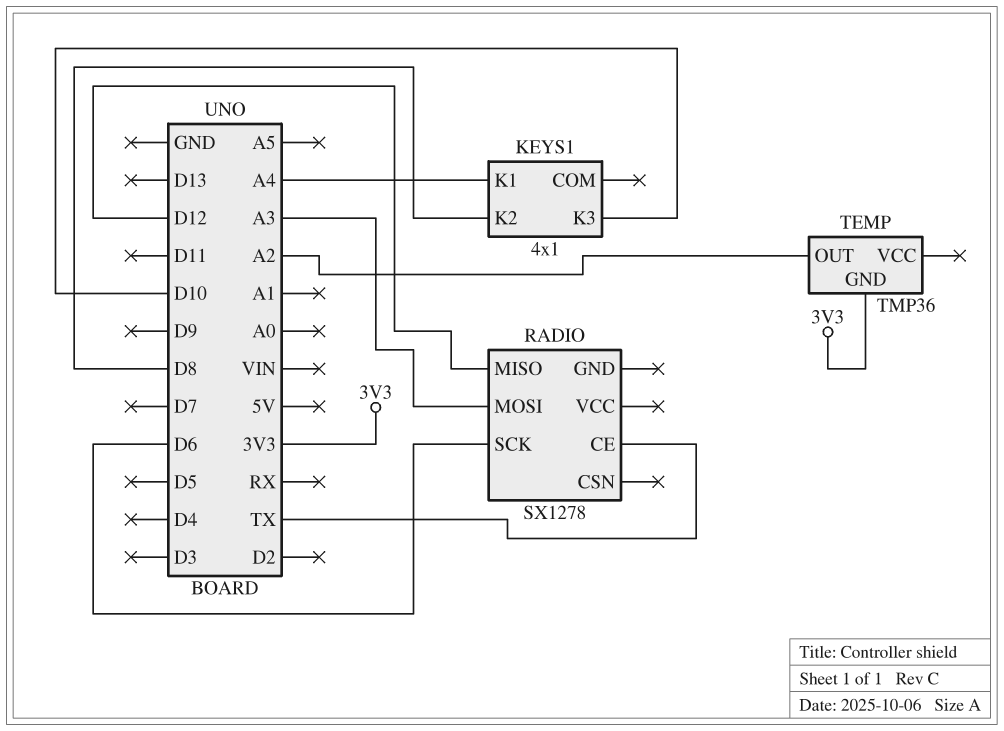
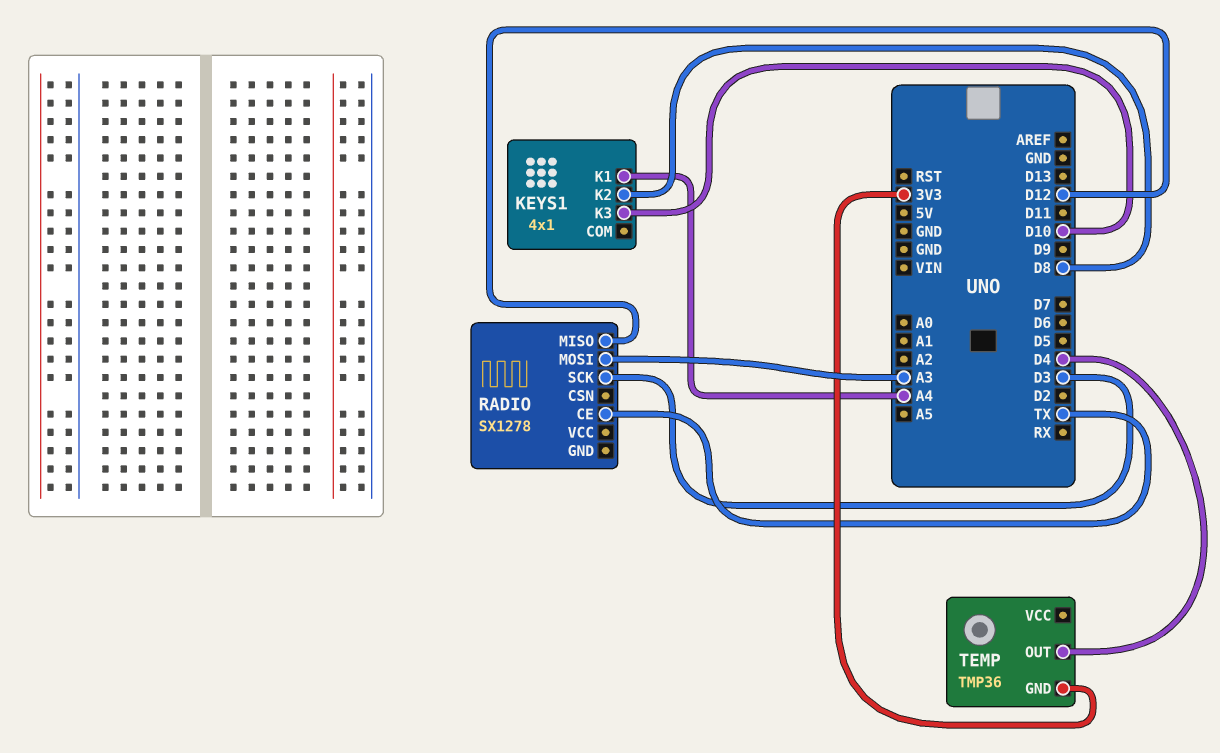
RADIO pin SCK: D6 -> D3
TEMP pin OUT: A2 -> D4

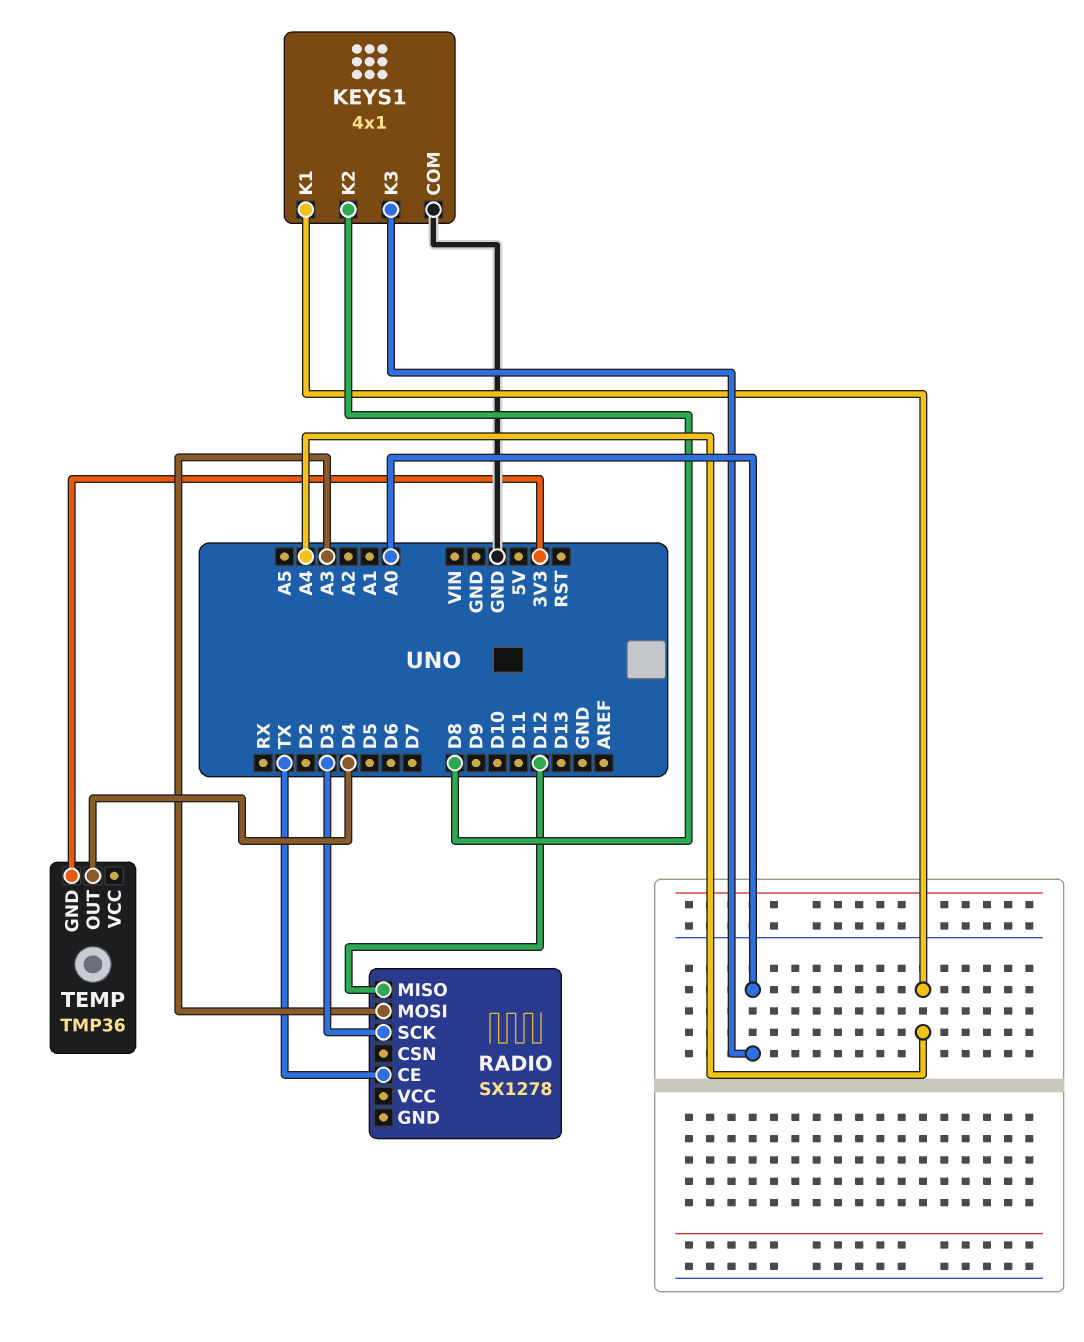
KEYS1 pin COM: none -> GND
KEYS1 pin K3: D10 -> A0

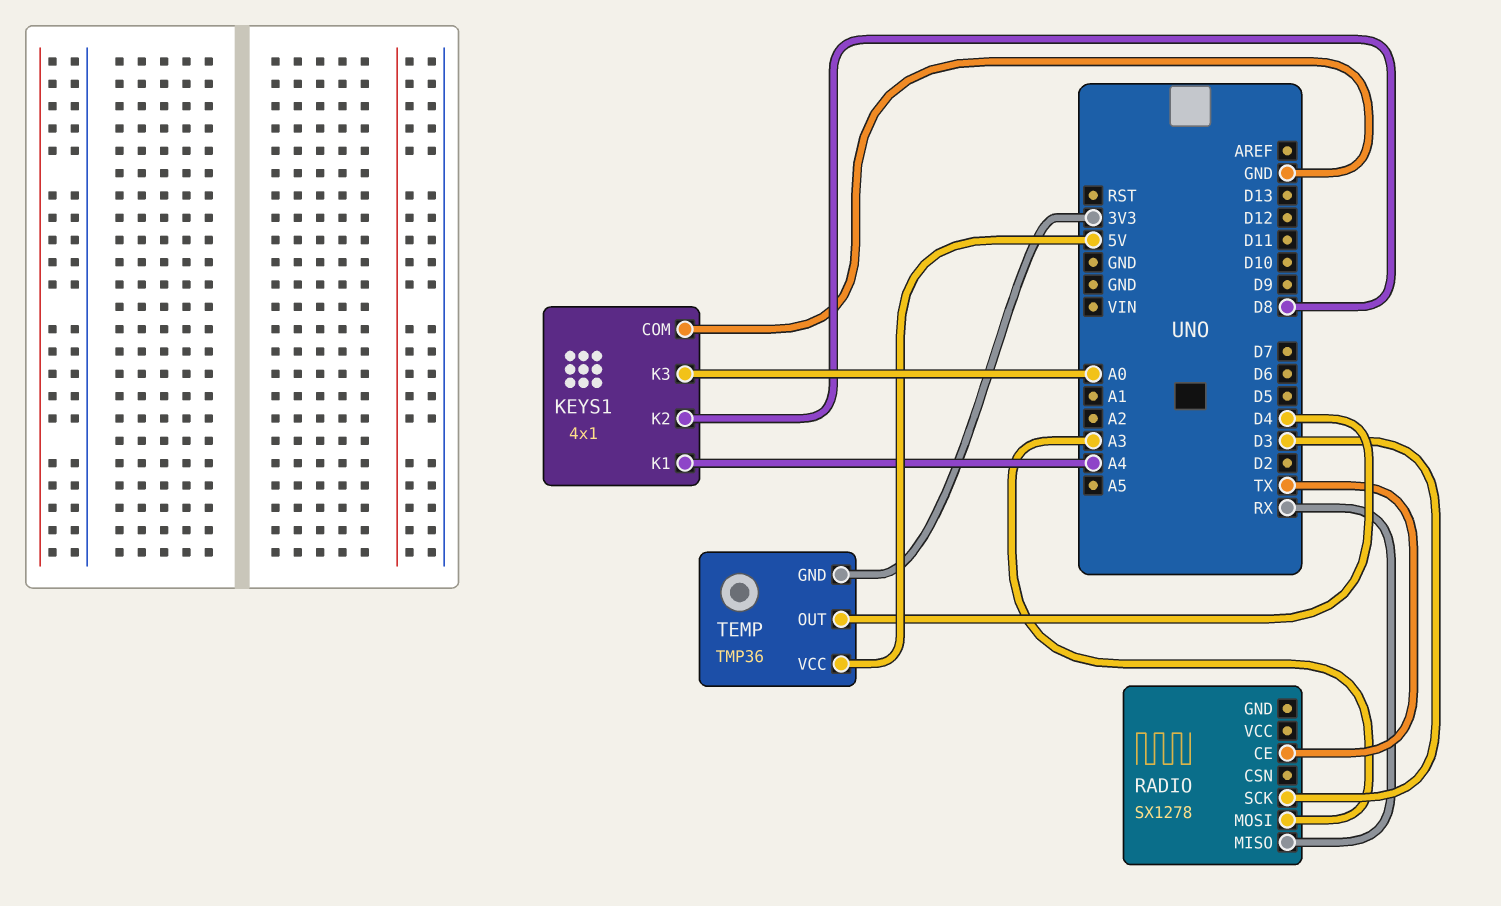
RADIO pin MISO: D12 -> RX
TEMP pin VCC: none -> 5V

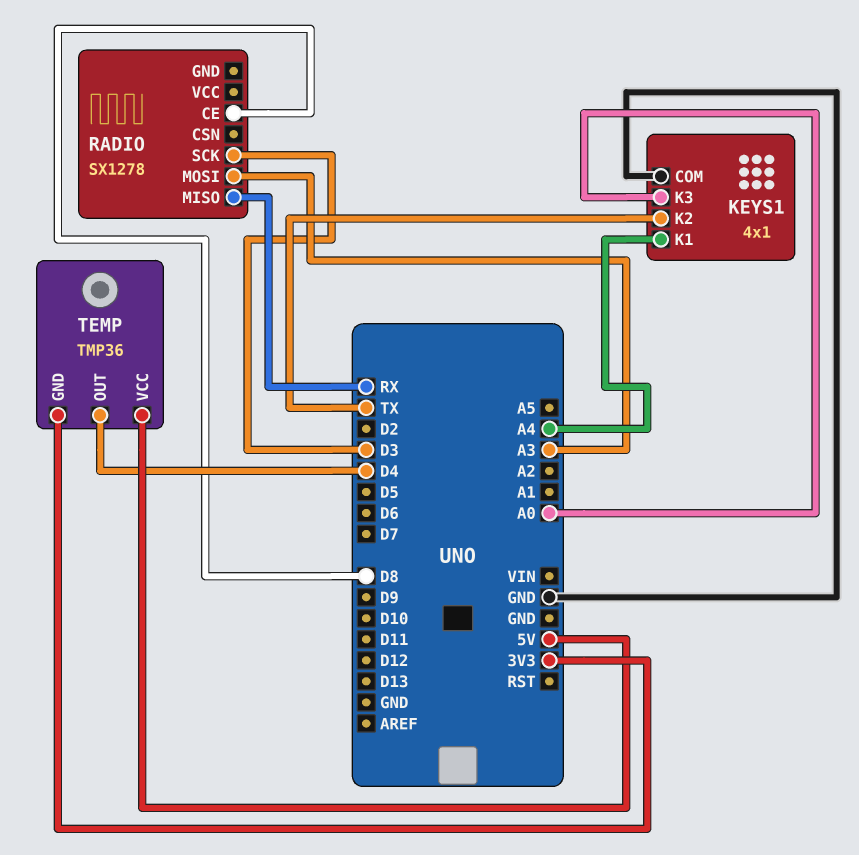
KEYS1 pin K2: D8 -> TX
RADIO pin CE: TX -> D8

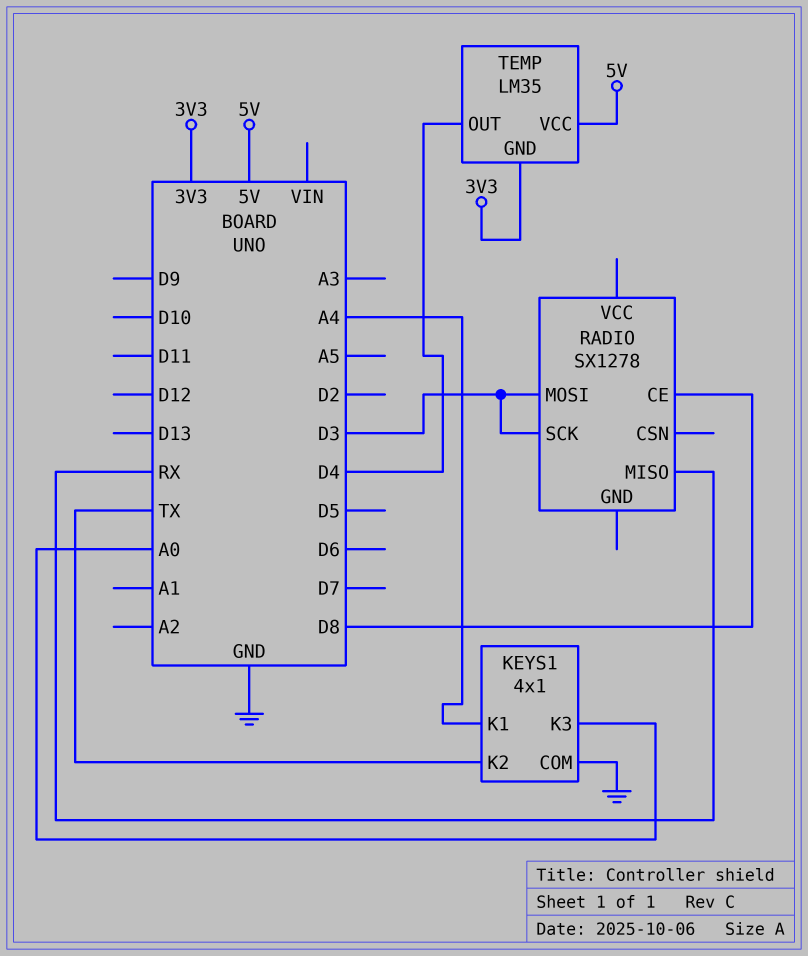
RADIO pin MOSI: A3 -> D3
TEMP: TMP36 -> LM35

